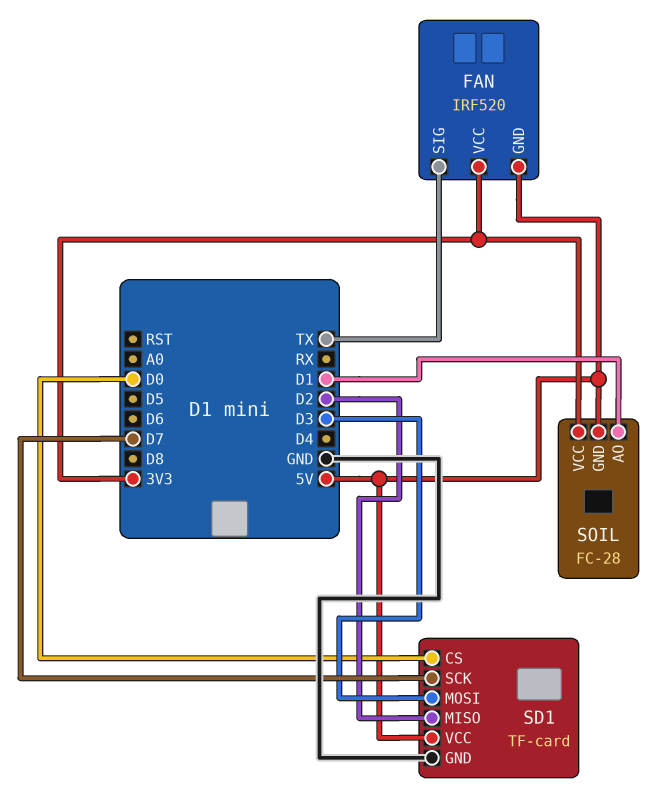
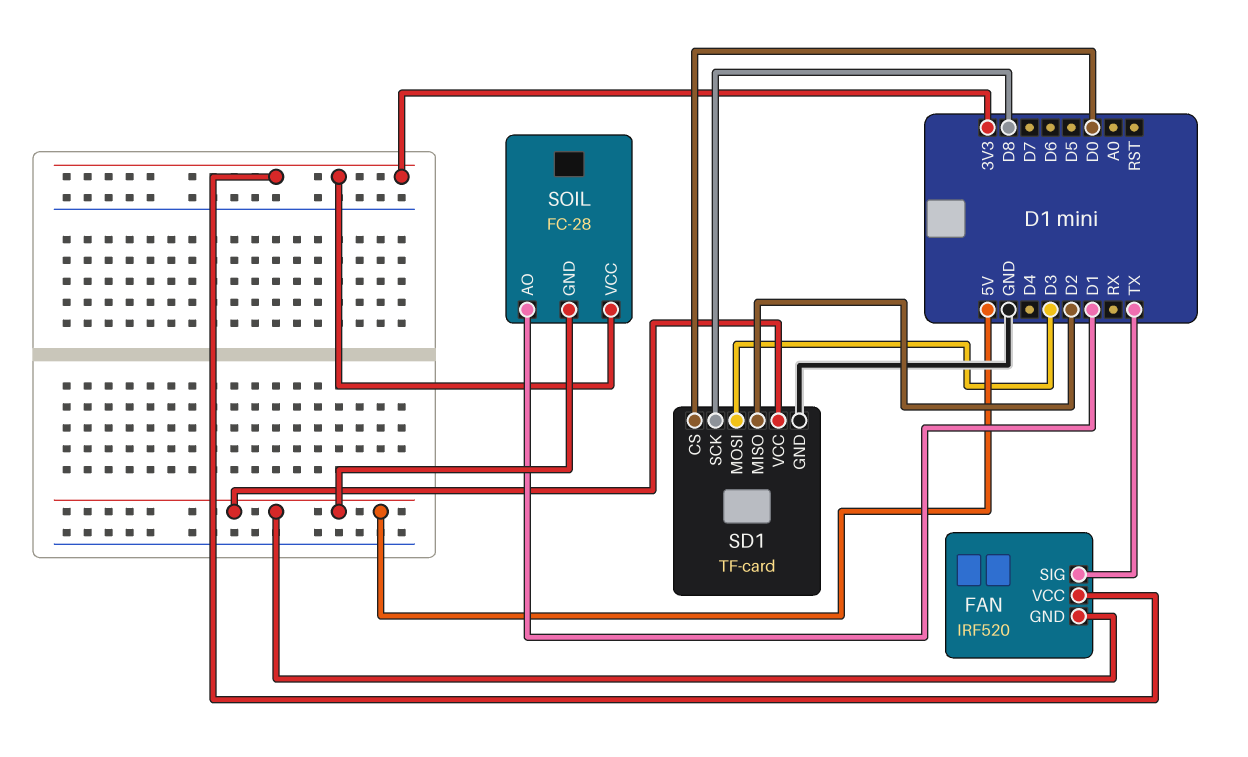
SD1 pin SCK: D7 -> D8

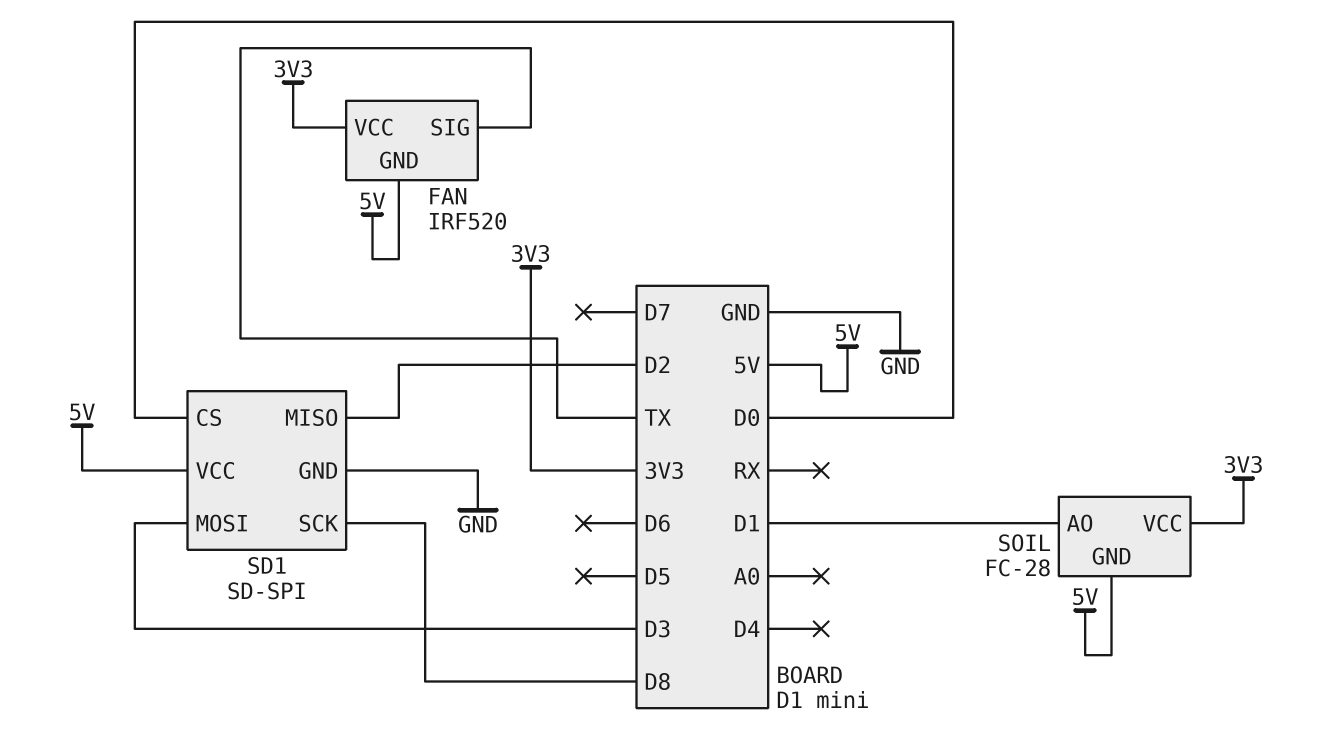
SD1: TF-card -> SD-SPI

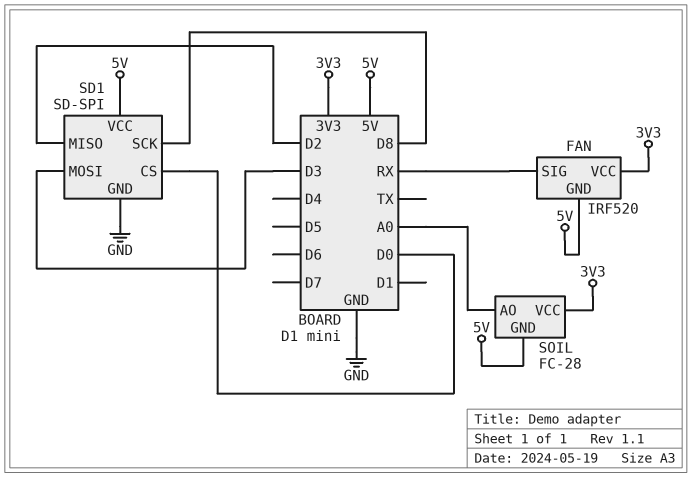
FAN pin SIG: TX -> RX
SOIL pin AO: D1 -> A0

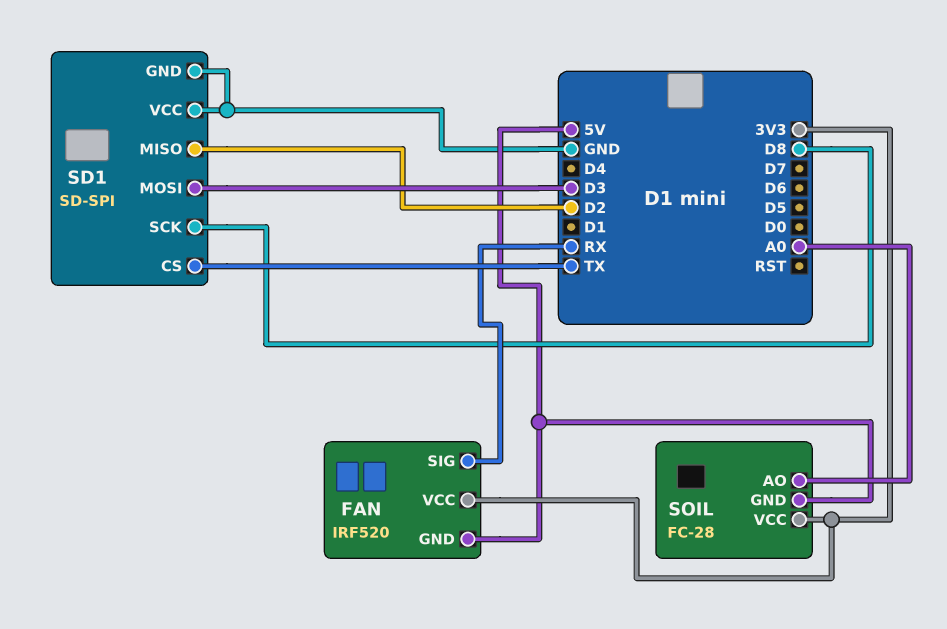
SD1 pin CS: D0 -> TX
SD1 pin VCC: 5V -> GND

